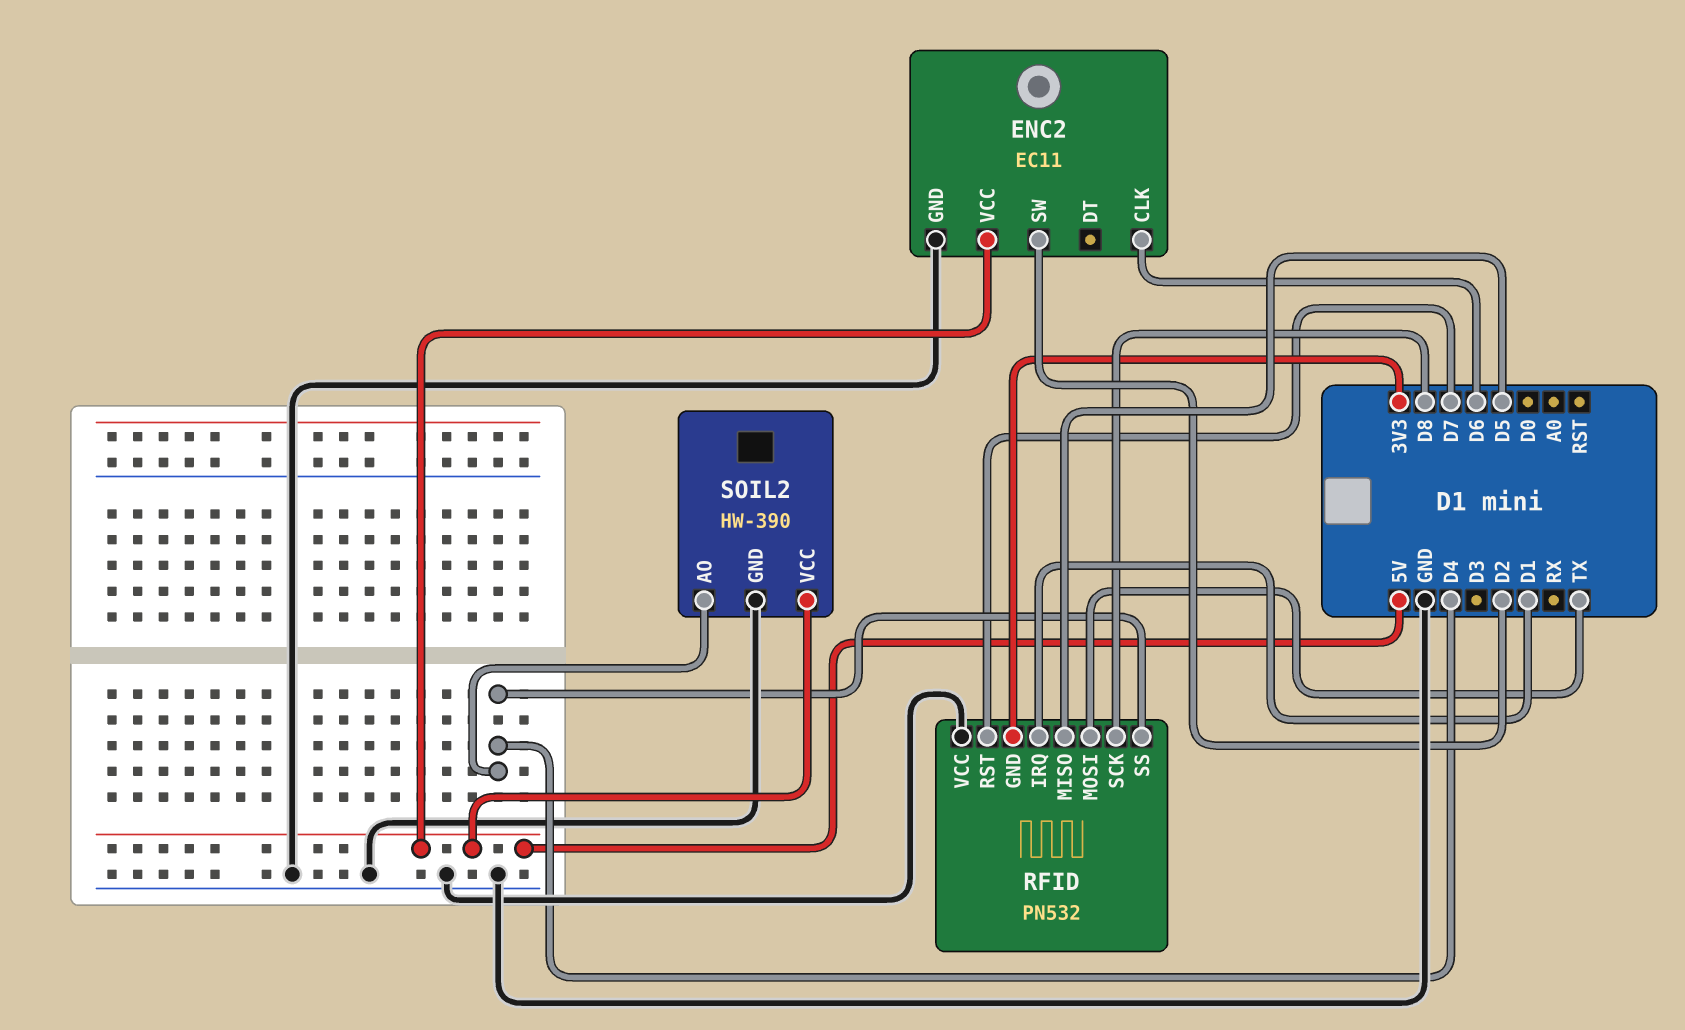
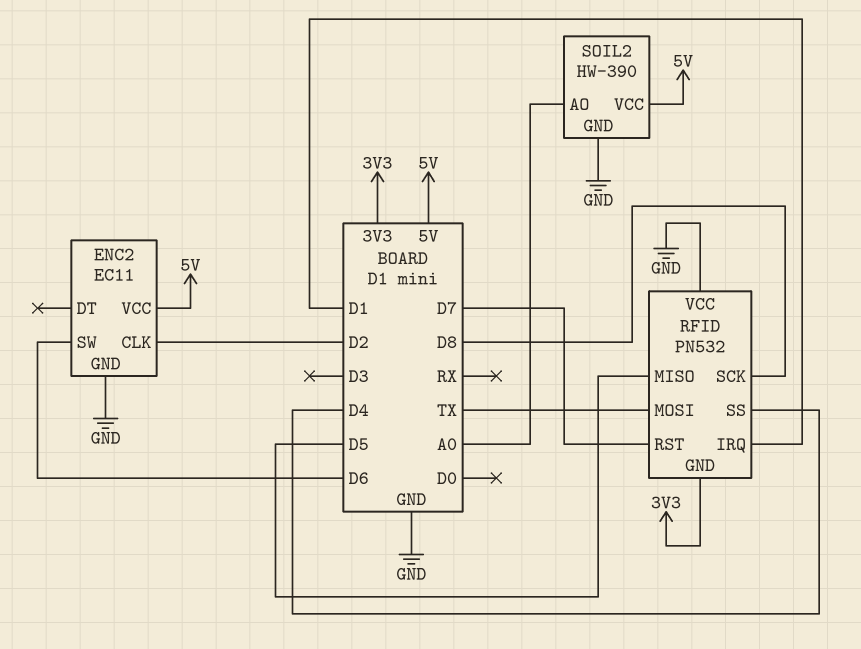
ENC2 pin CLK: D6 -> D2
ENC2 pin SW: D2 -> D6
SOIL2 pin AO: D4 -> A0

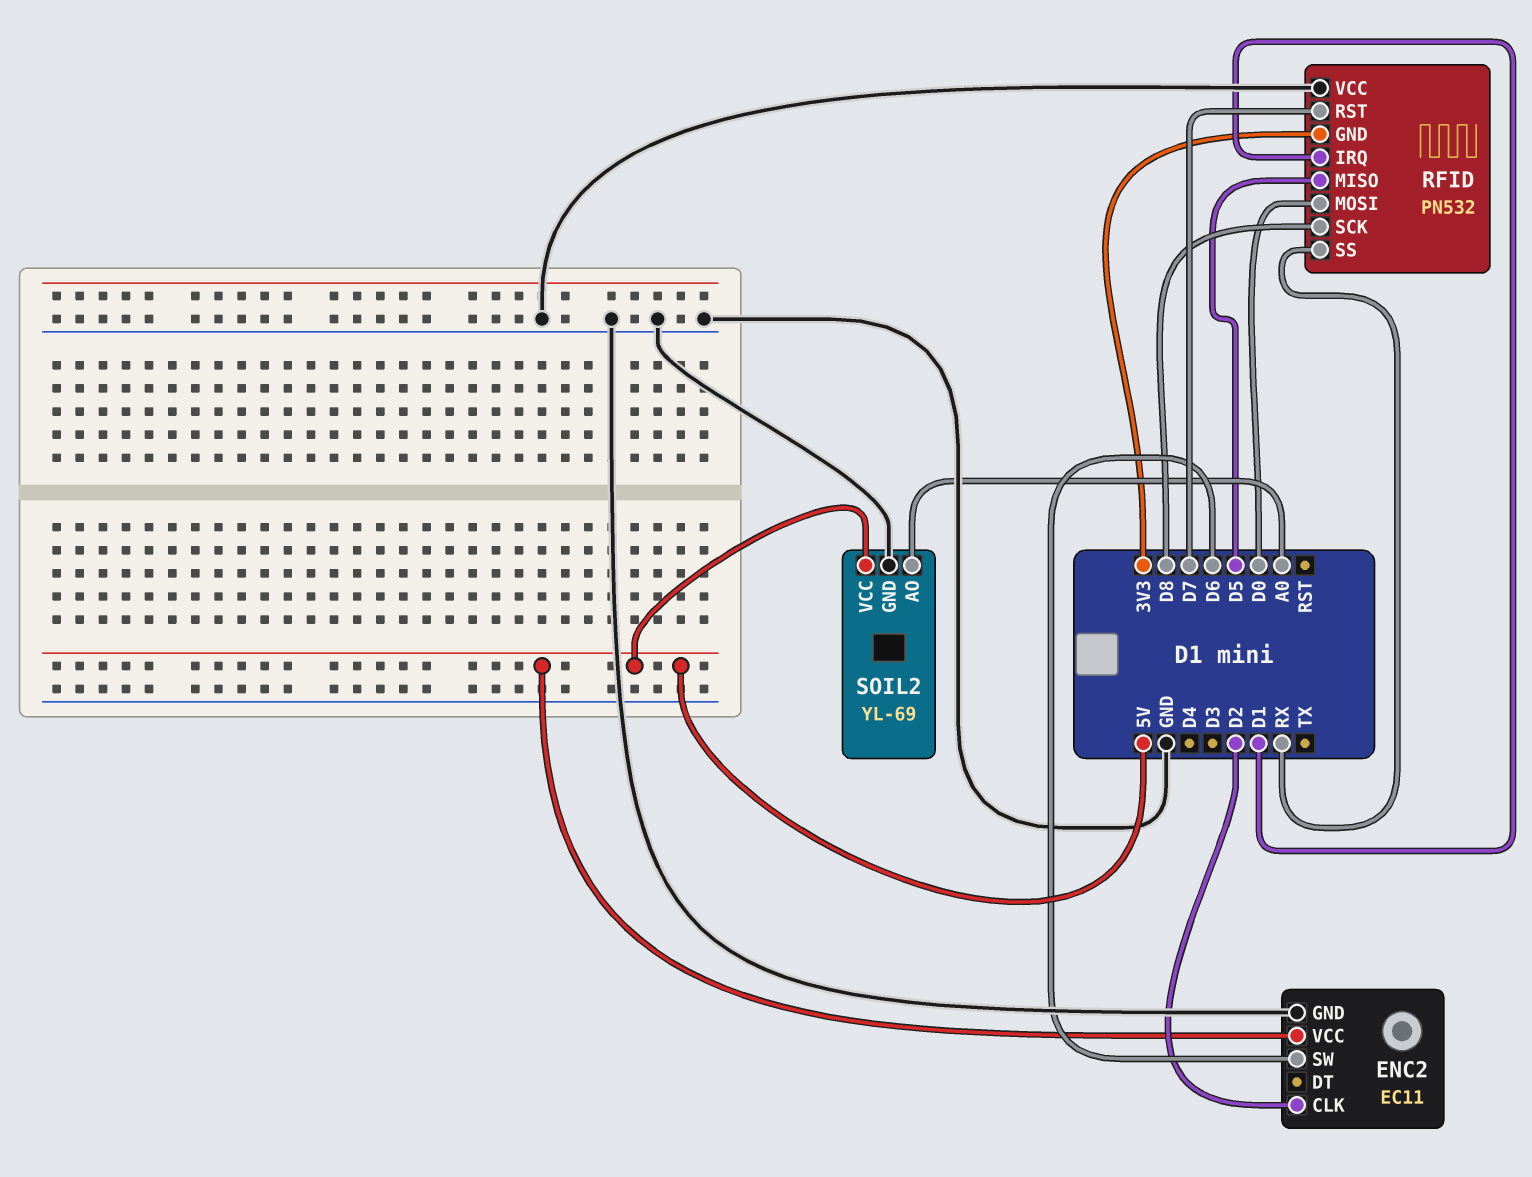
RFID pin MOSI: TX -> D0
RFID pin SS: D4 -> RX
SOIL2: HW-390 -> YL-69

